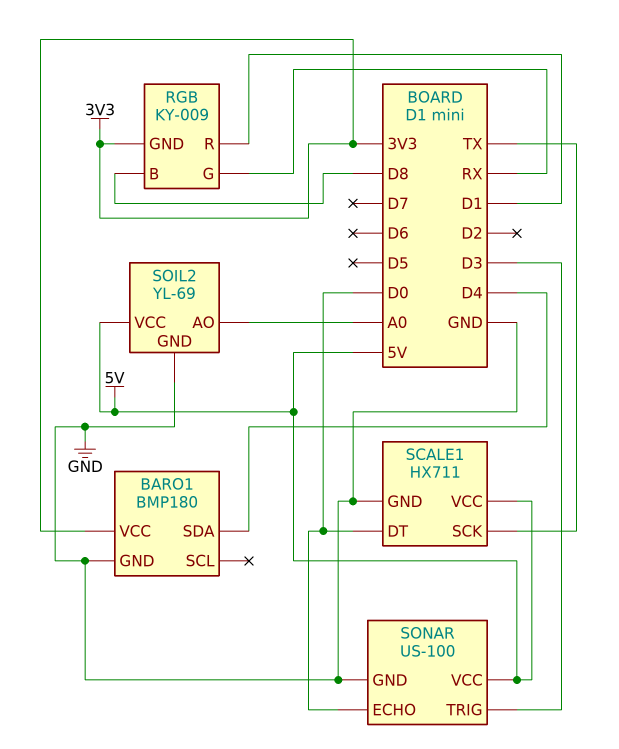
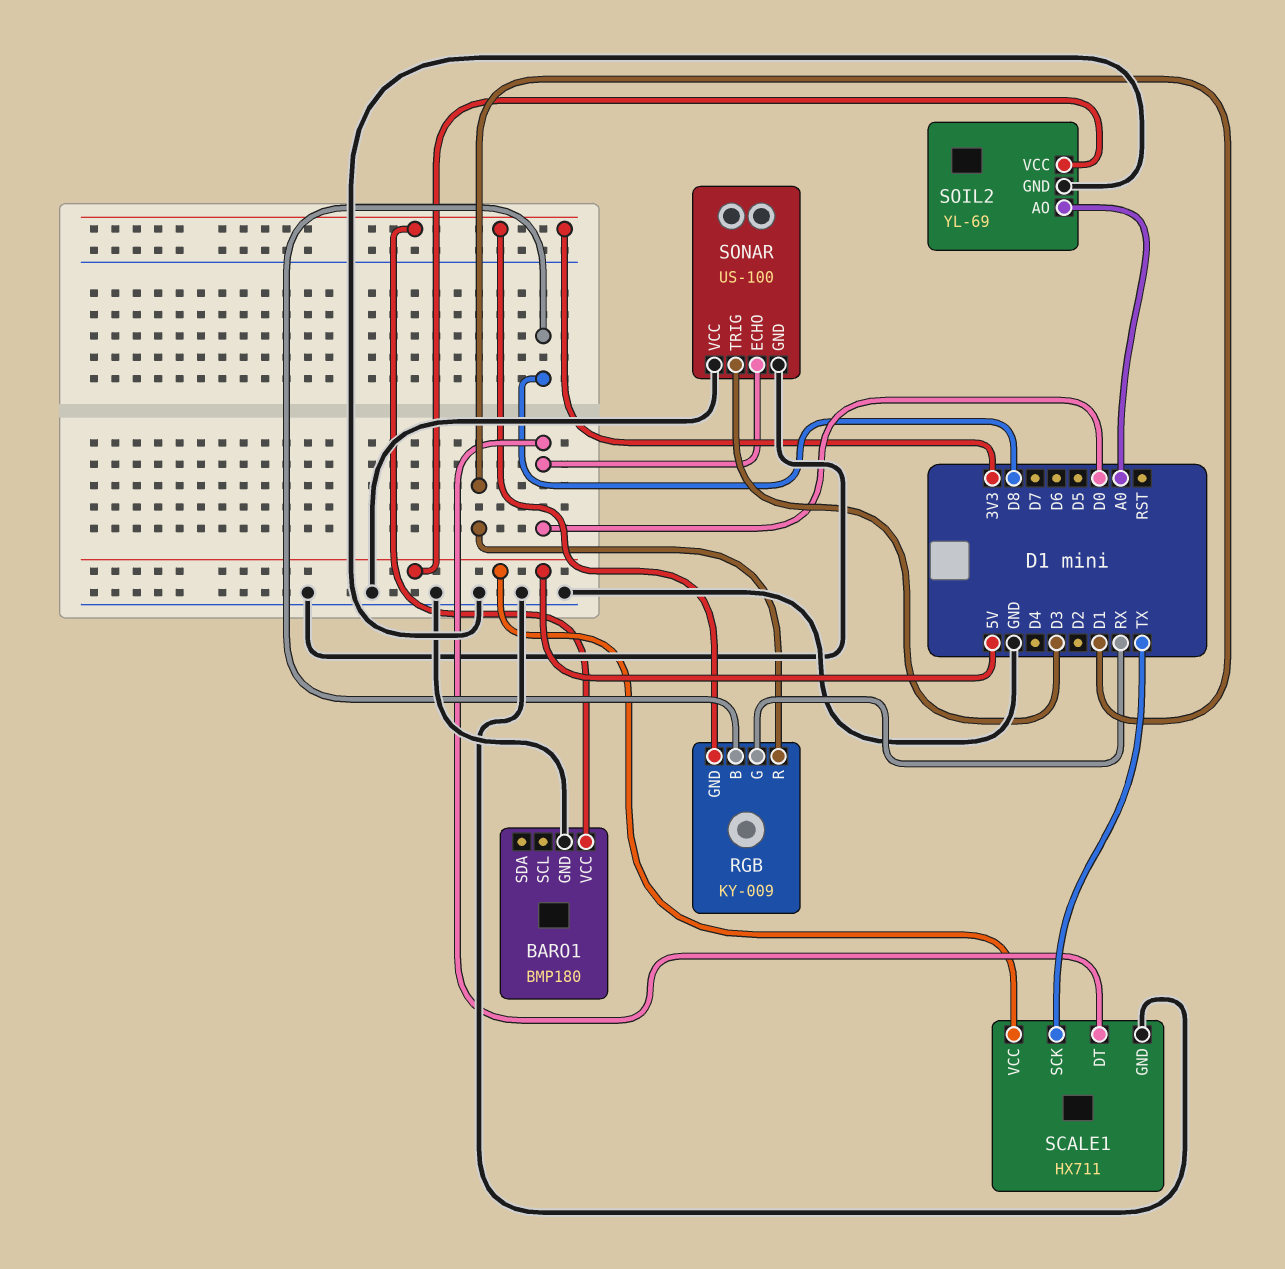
BARO1 pin SDA: D4 -> none
SONAR pin VCC: 5V -> GND

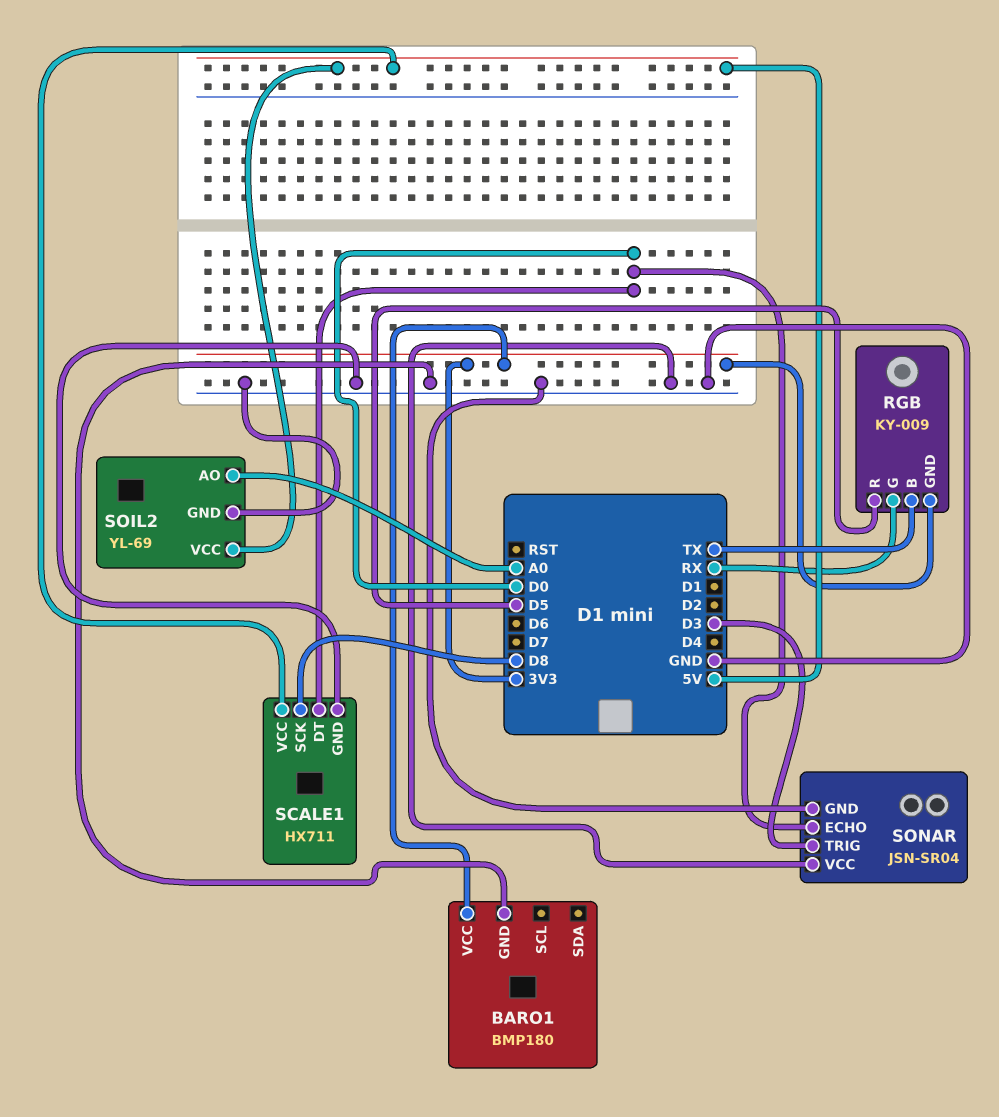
RGB pin B: D8 -> TX
RGB pin R: D1 -> D5
SCALE1 pin SCK: TX -> D8
SONAR: US-100 -> JSN-SR04

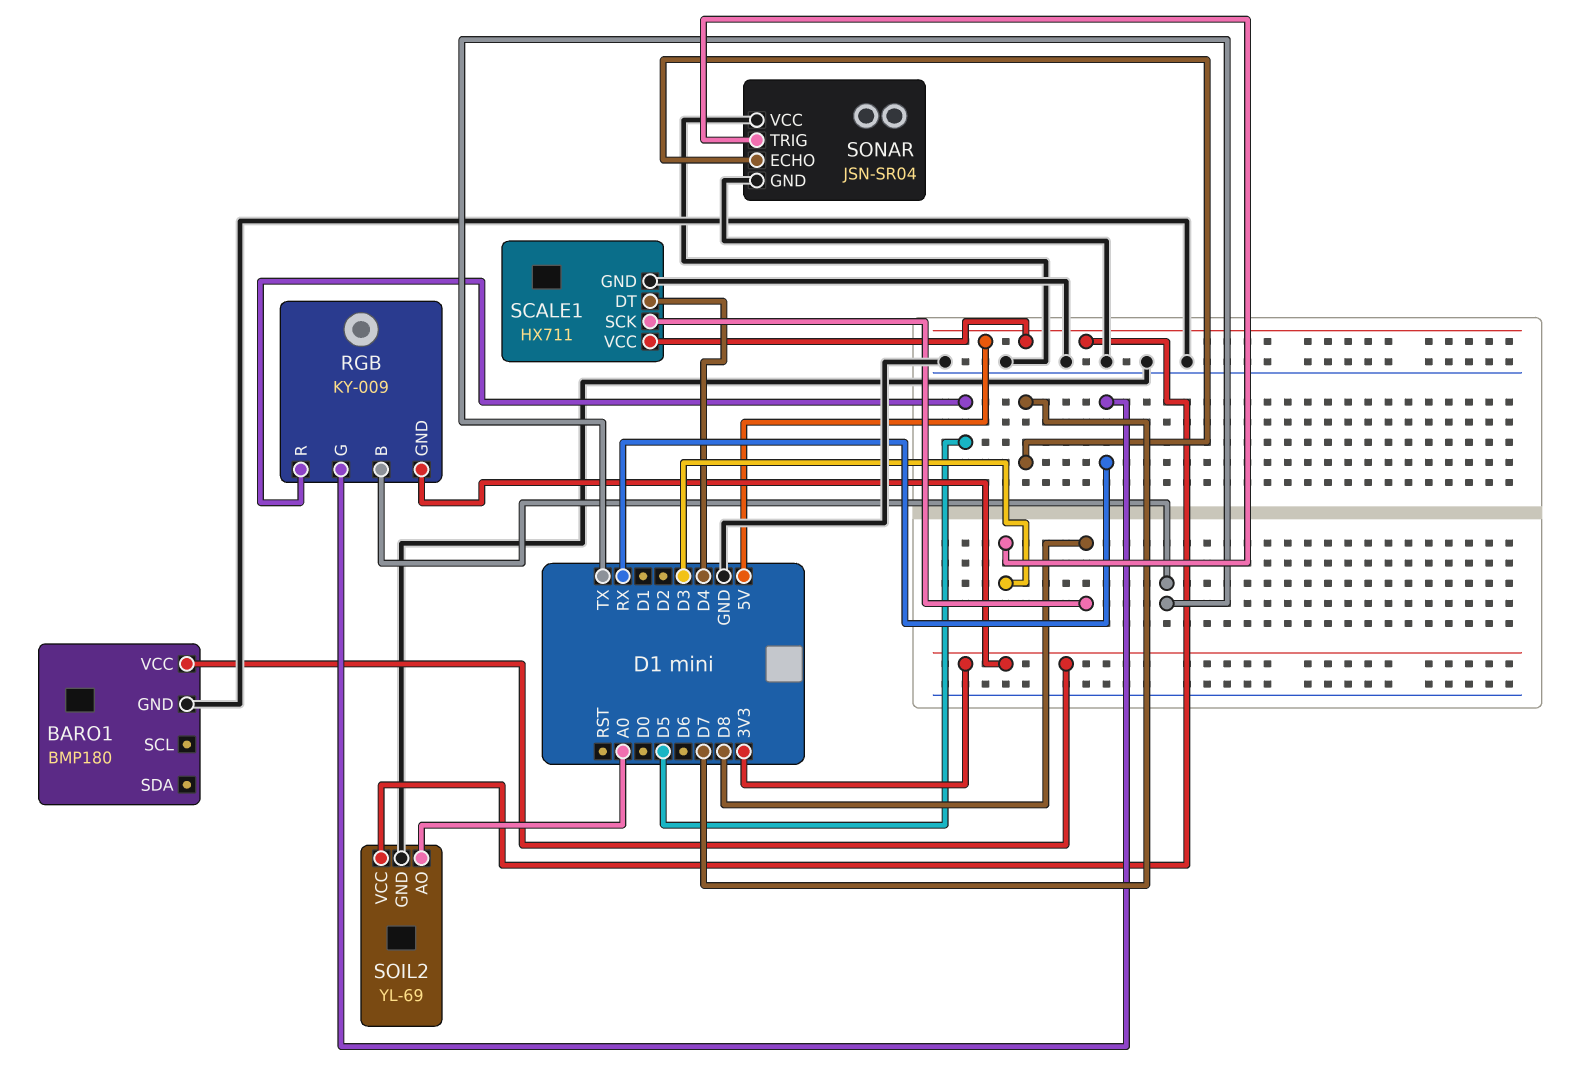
SCALE1 pin DT: D0 -> D4
SONAR pin ECHO: D0 -> D7

